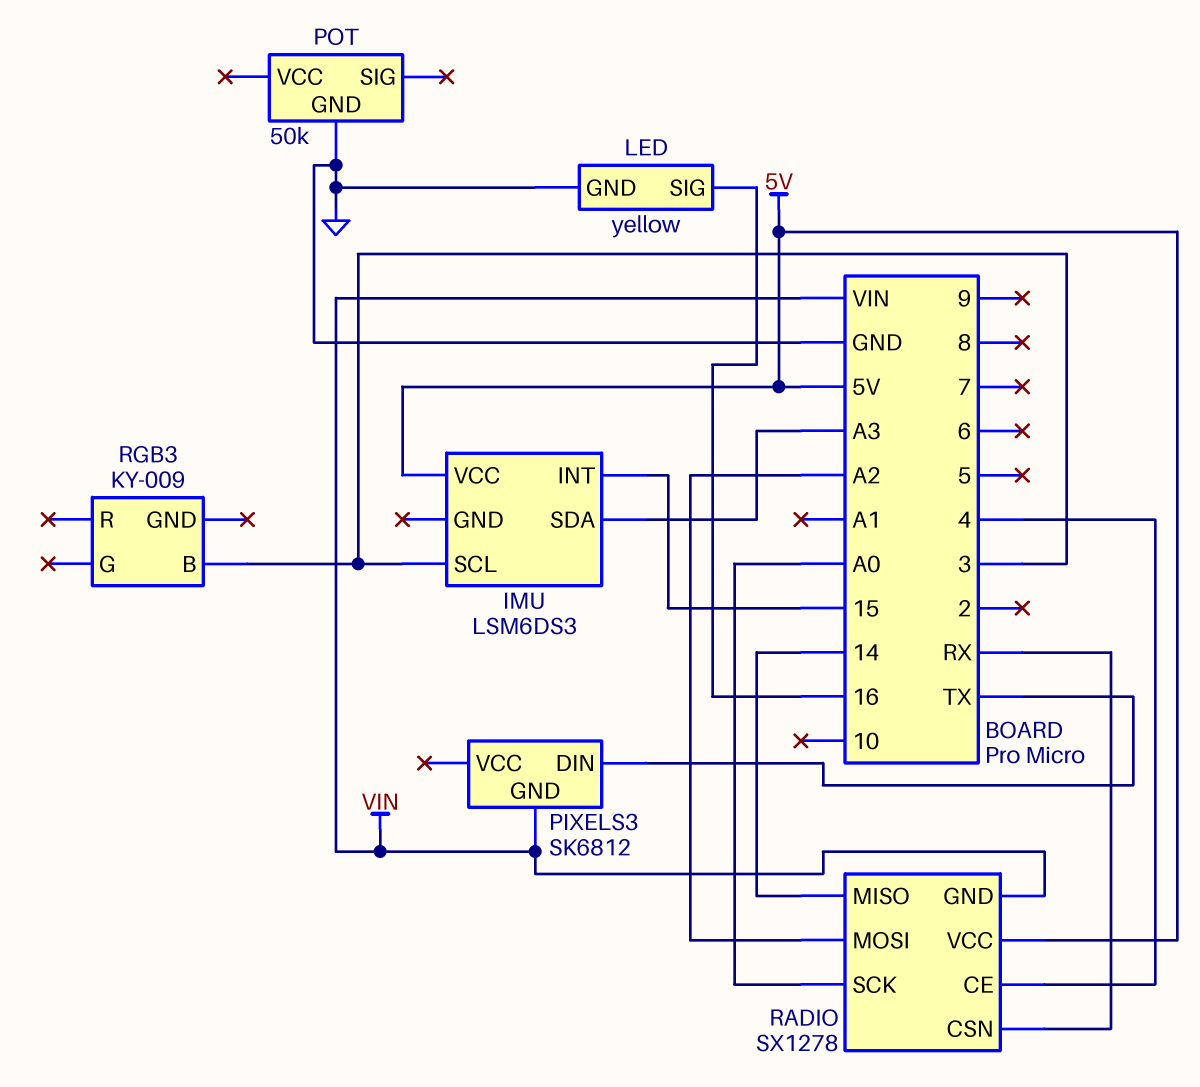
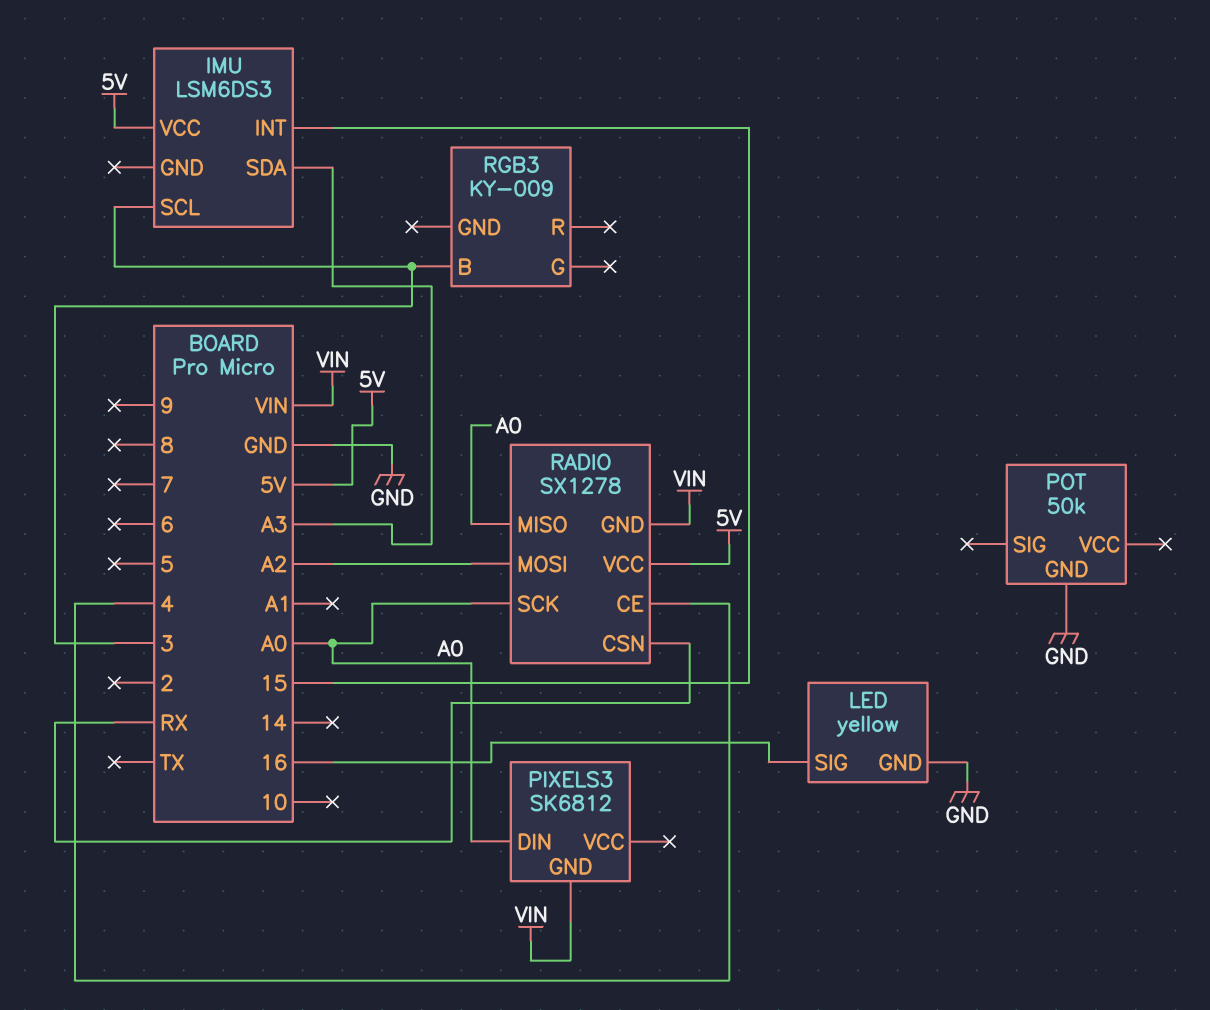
PIXELS3 pin DIN: TX -> A0
RADIO pin MISO: 14 -> A0

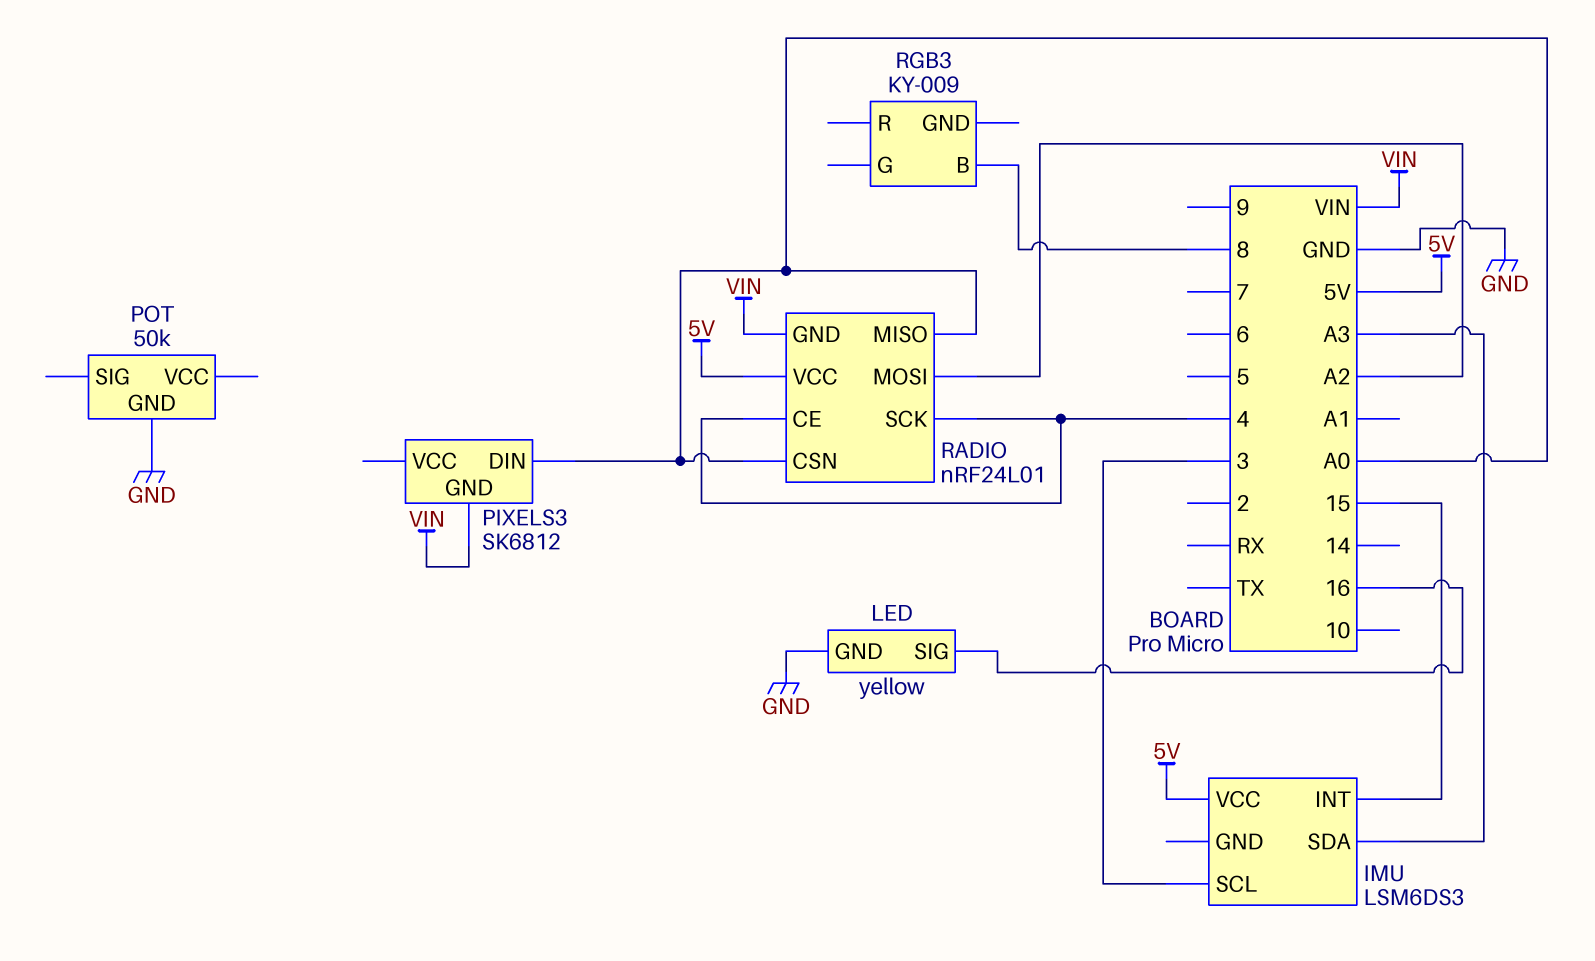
RADIO: SX1278 -> nRF24L01
RADIO pin CSN: RX -> A0
RADIO pin SCK: A0 -> 4
RGB3 pin B: 3 -> 8

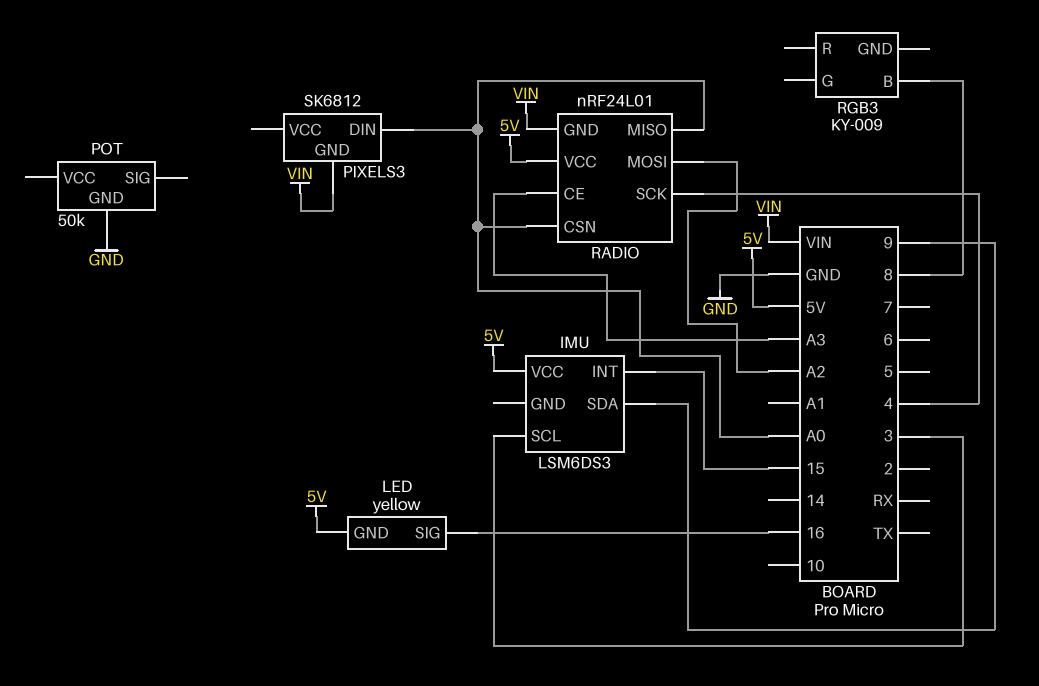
IMU pin SDA: A3 -> 9
LED pin GND: GND -> 5V
RADIO pin CE: 4 -> A3

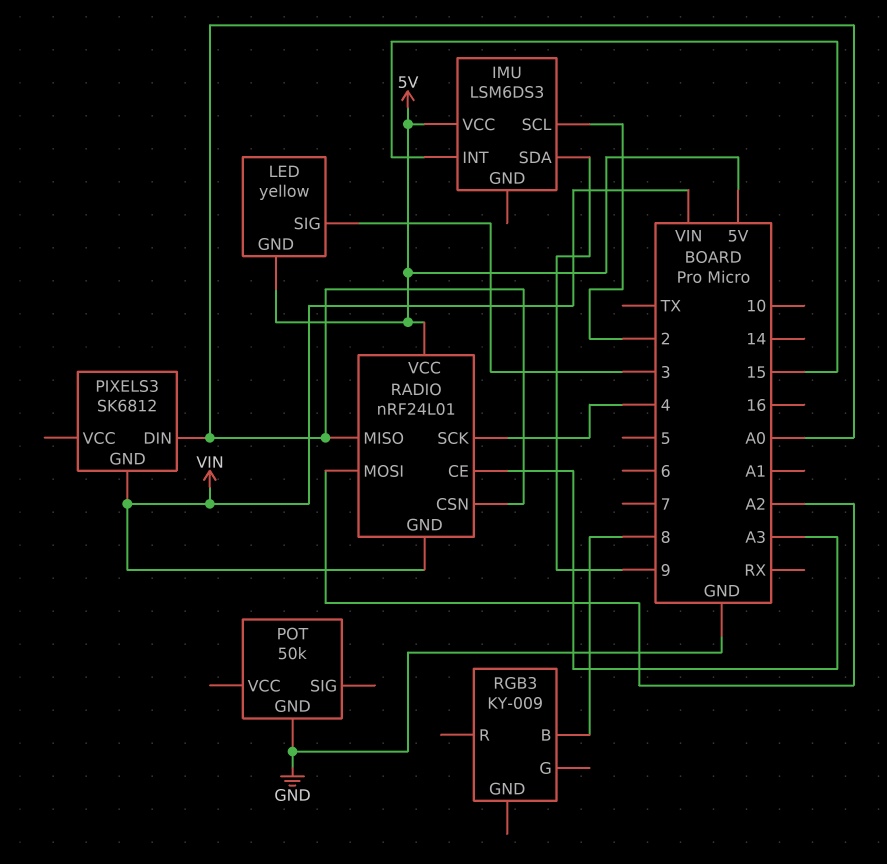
IMU pin SCL: 3 -> 2
LED pin SIG: 16 -> 3

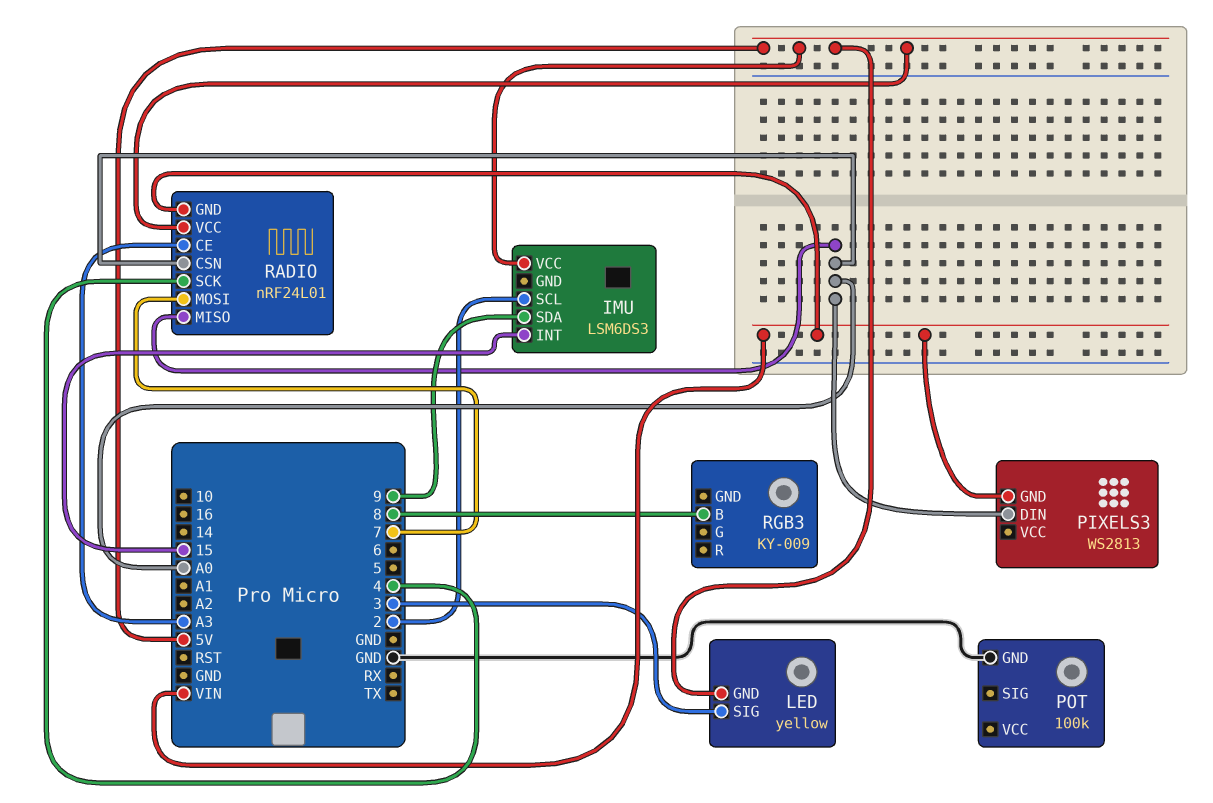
PIXELS3: SK6812 -> WS2813
POT: 50k -> 100k
RADIO pin MOSI: A2 -> 7

